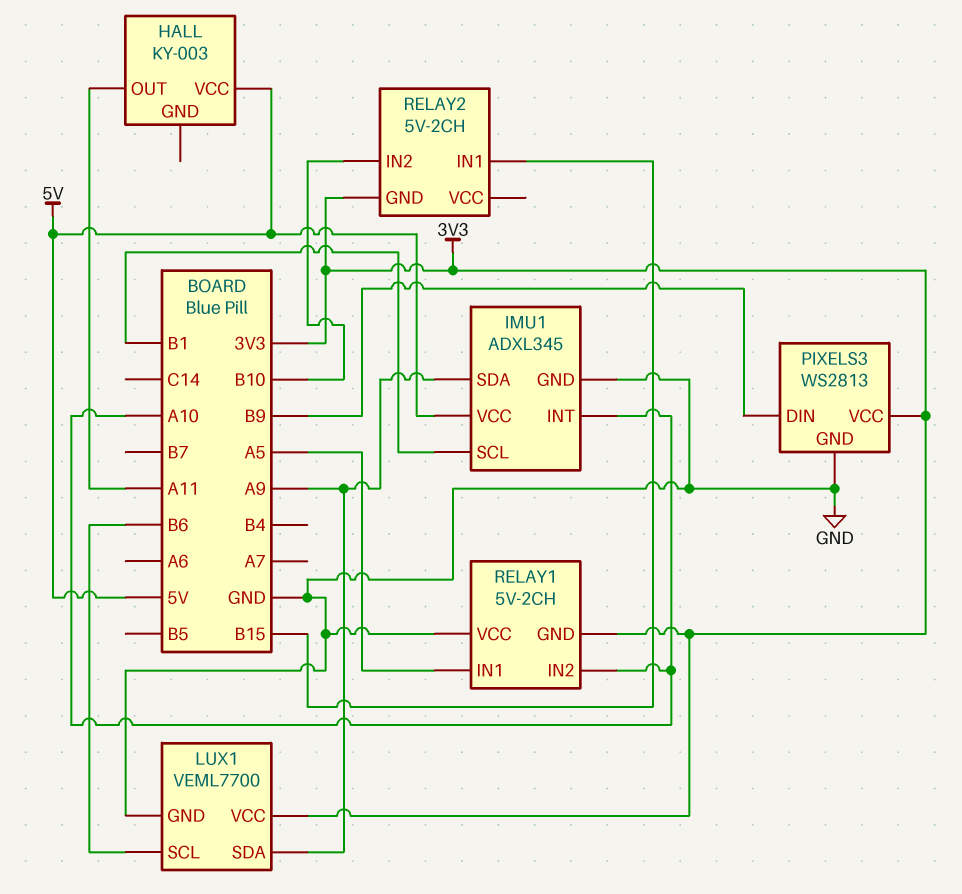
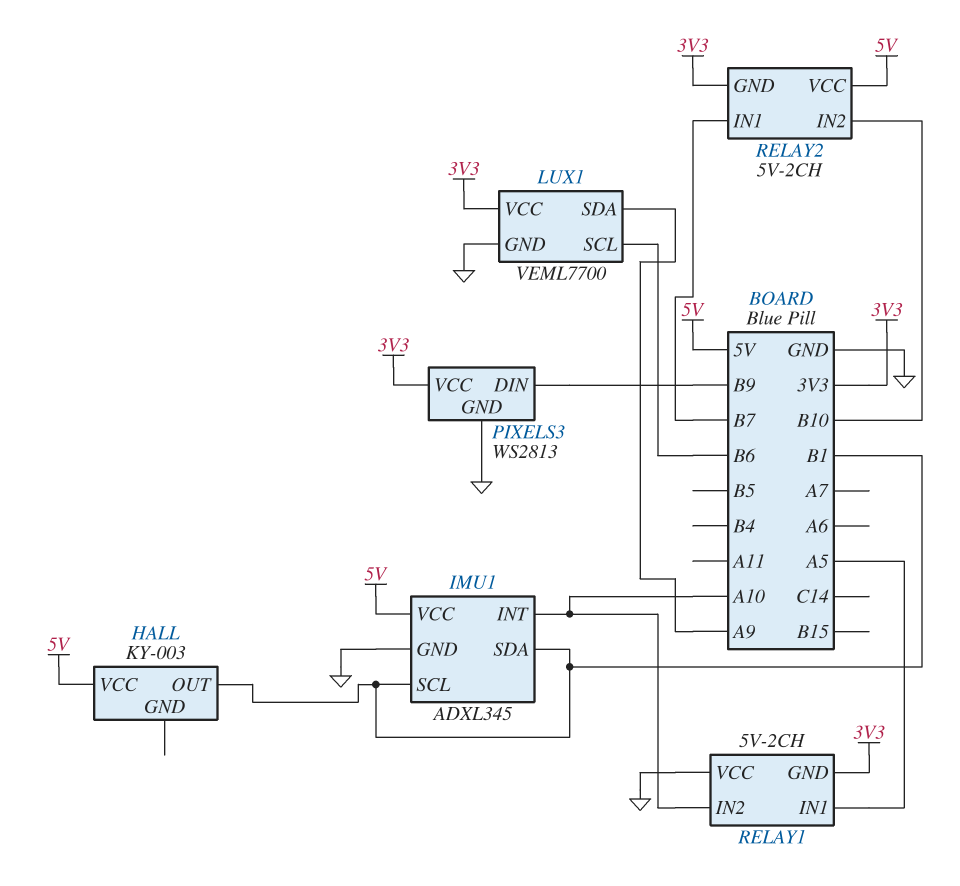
HALL pin OUT: A11 -> B1
IMU1 pin SDA: A9 -> B1
RELAY2 pin IN1: B15 -> B7
RELAY2 pin VCC: none -> 5V

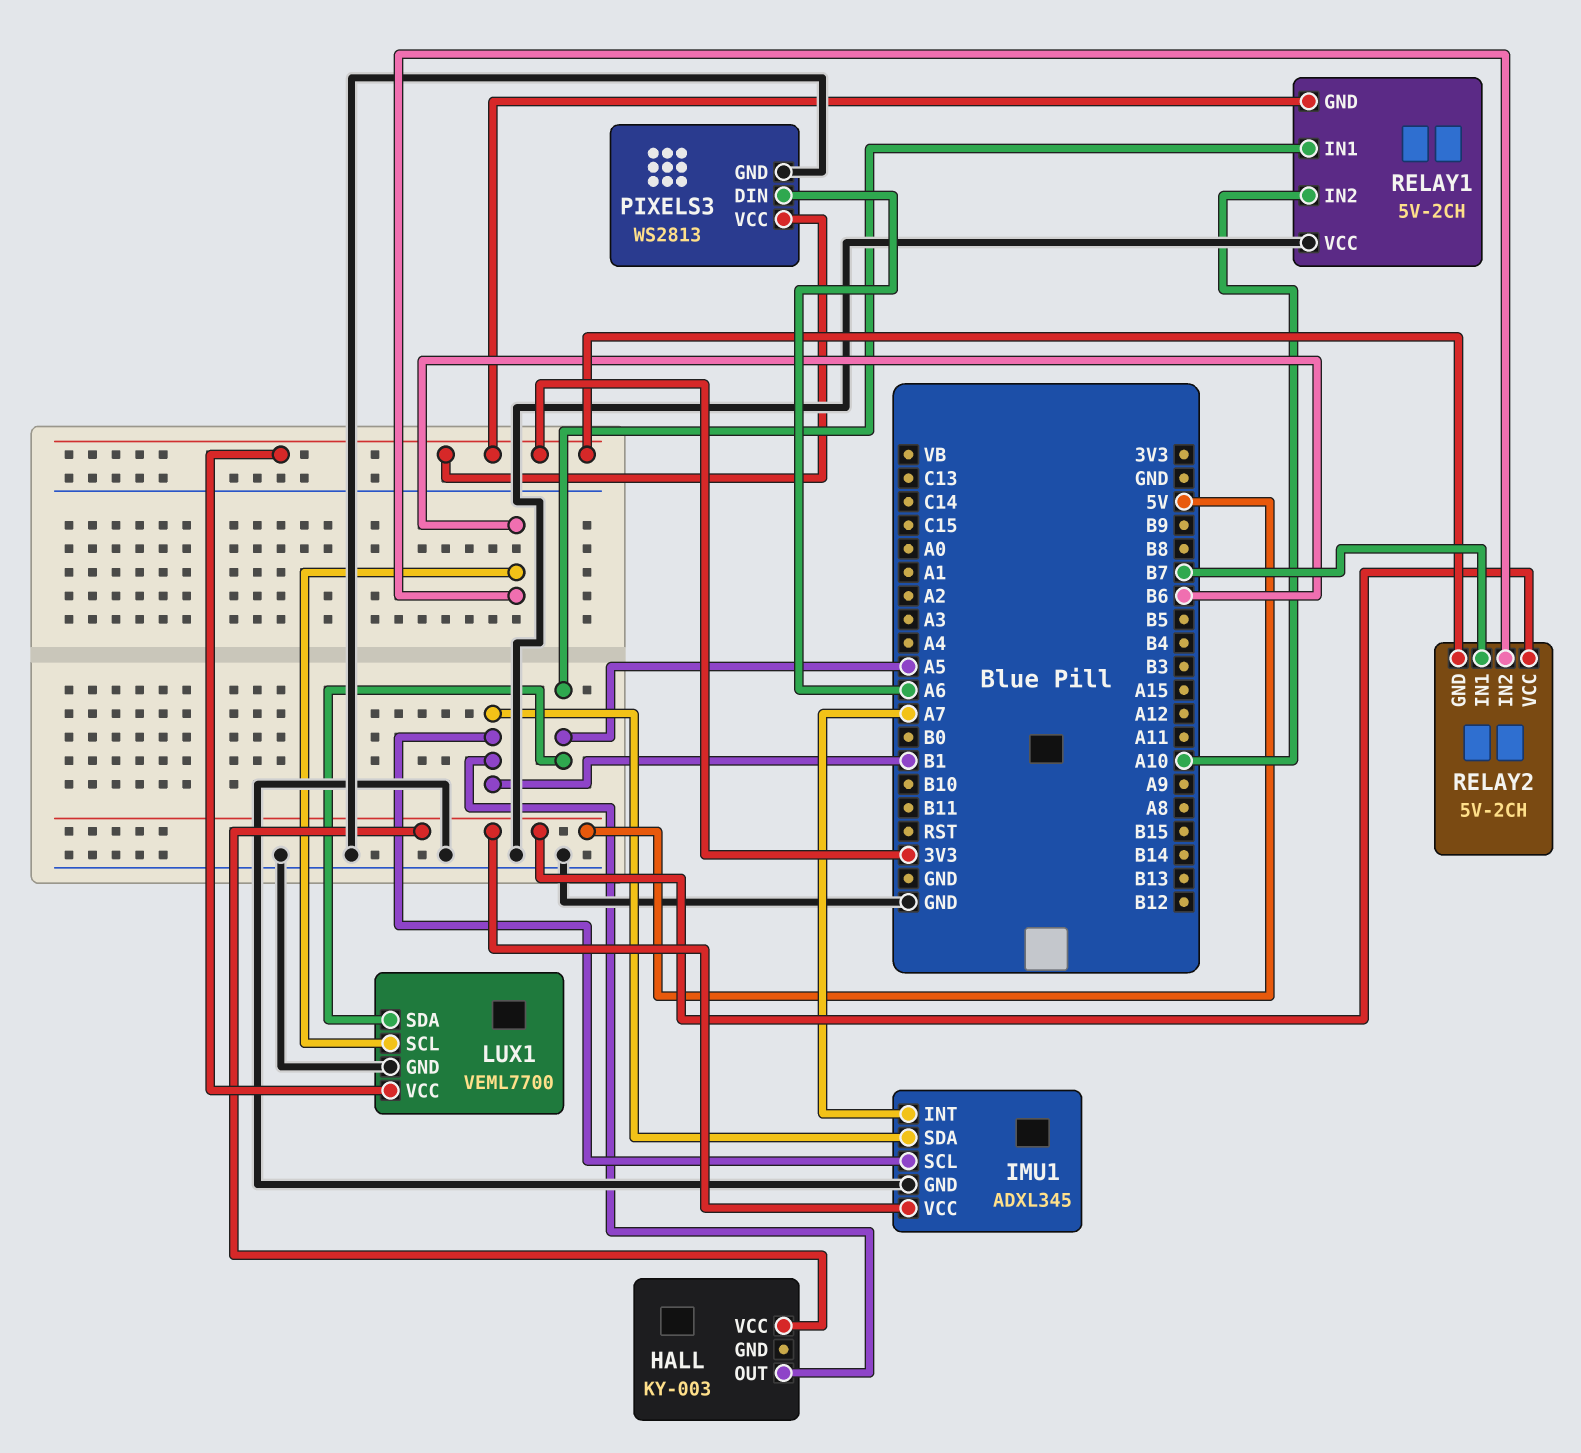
IMU1 pin INT: A10 -> A7
LUX1 pin SDA: A9 -> A5
PIXELS3 pin DIN: B9 -> A6
RELAY2 pin IN2: B10 -> B6

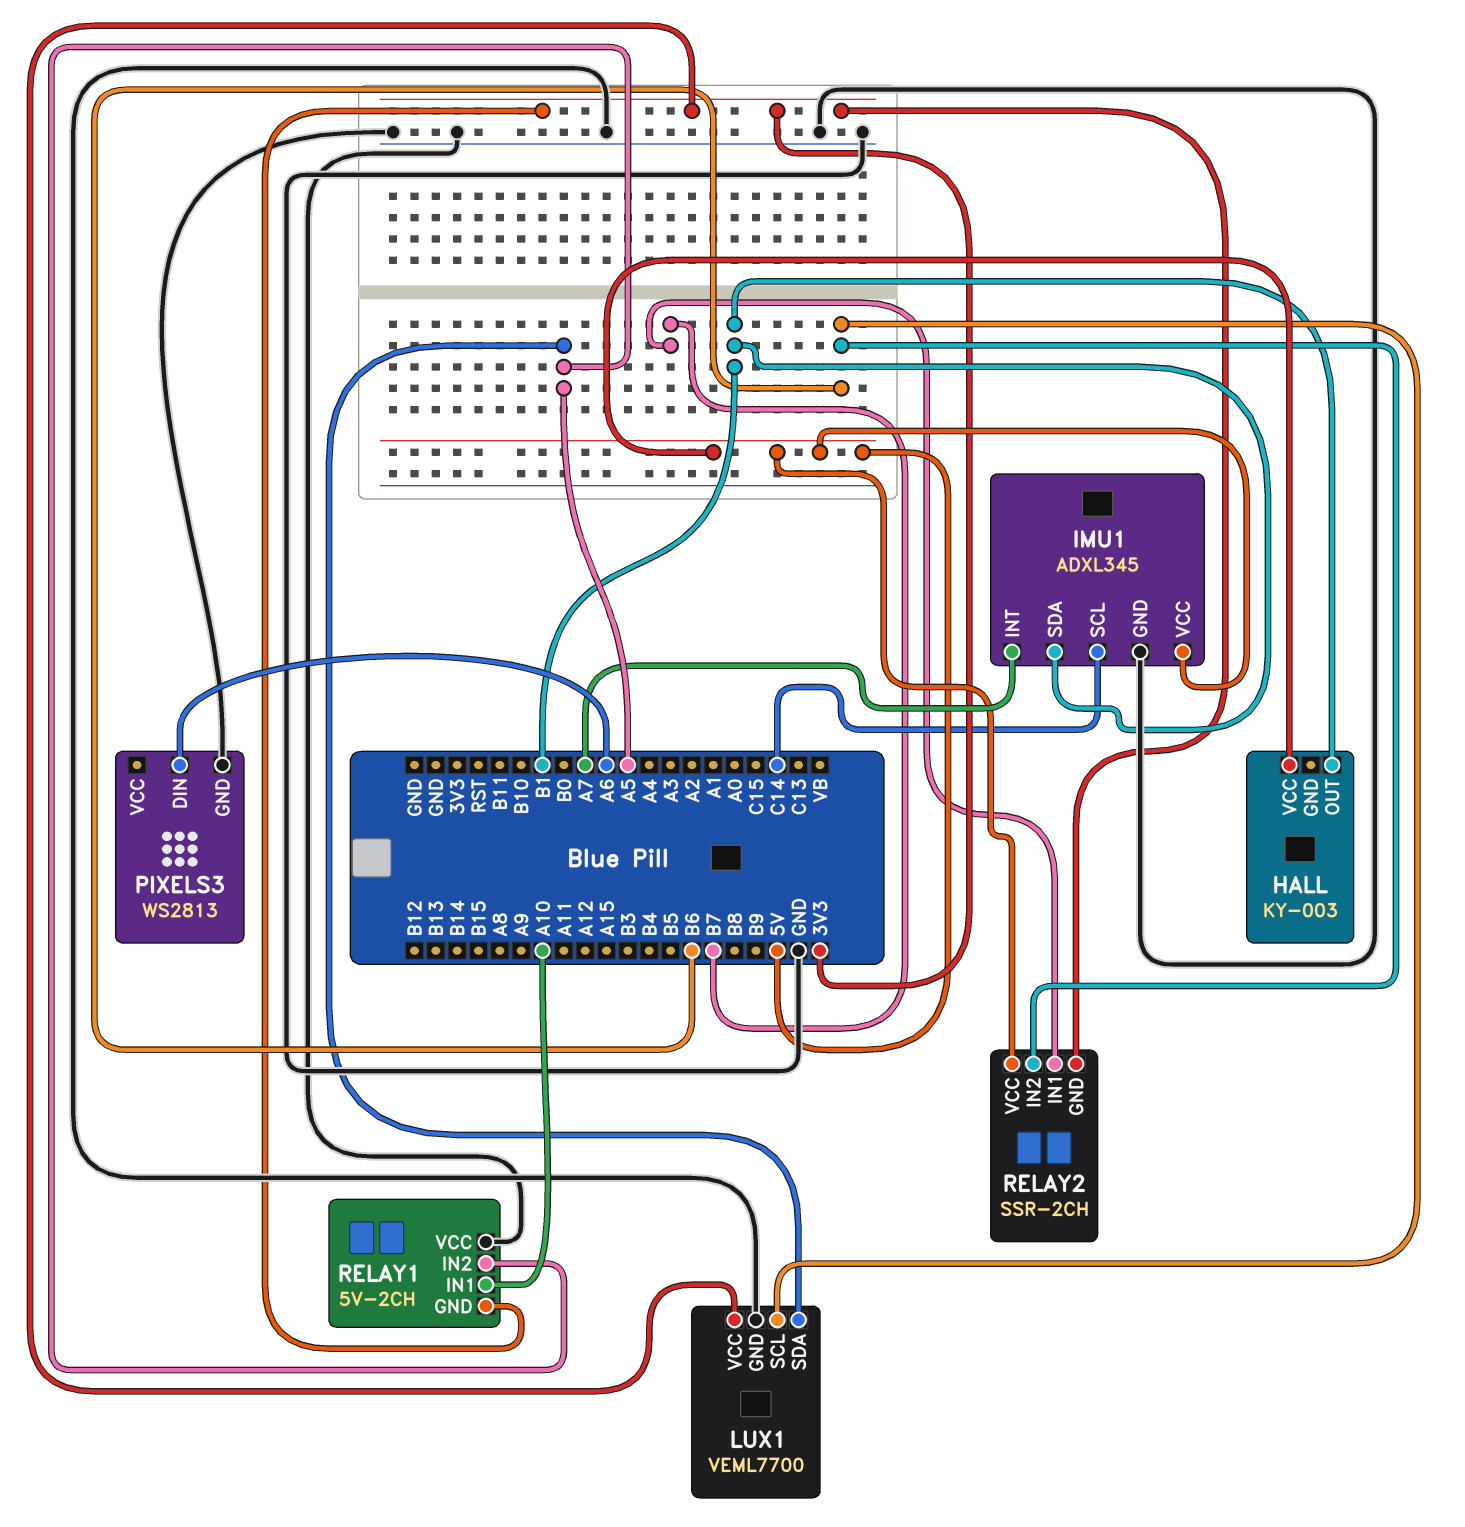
IMU1 pin SCL: B1 -> C14
PIXELS3 pin VCC: 3V3 -> none
RELAY1 pin IN1: A5 -> A10
RELAY1 pin IN2: A10 -> A5
RELAY2: 5V-2CH -> SSR-2CH

